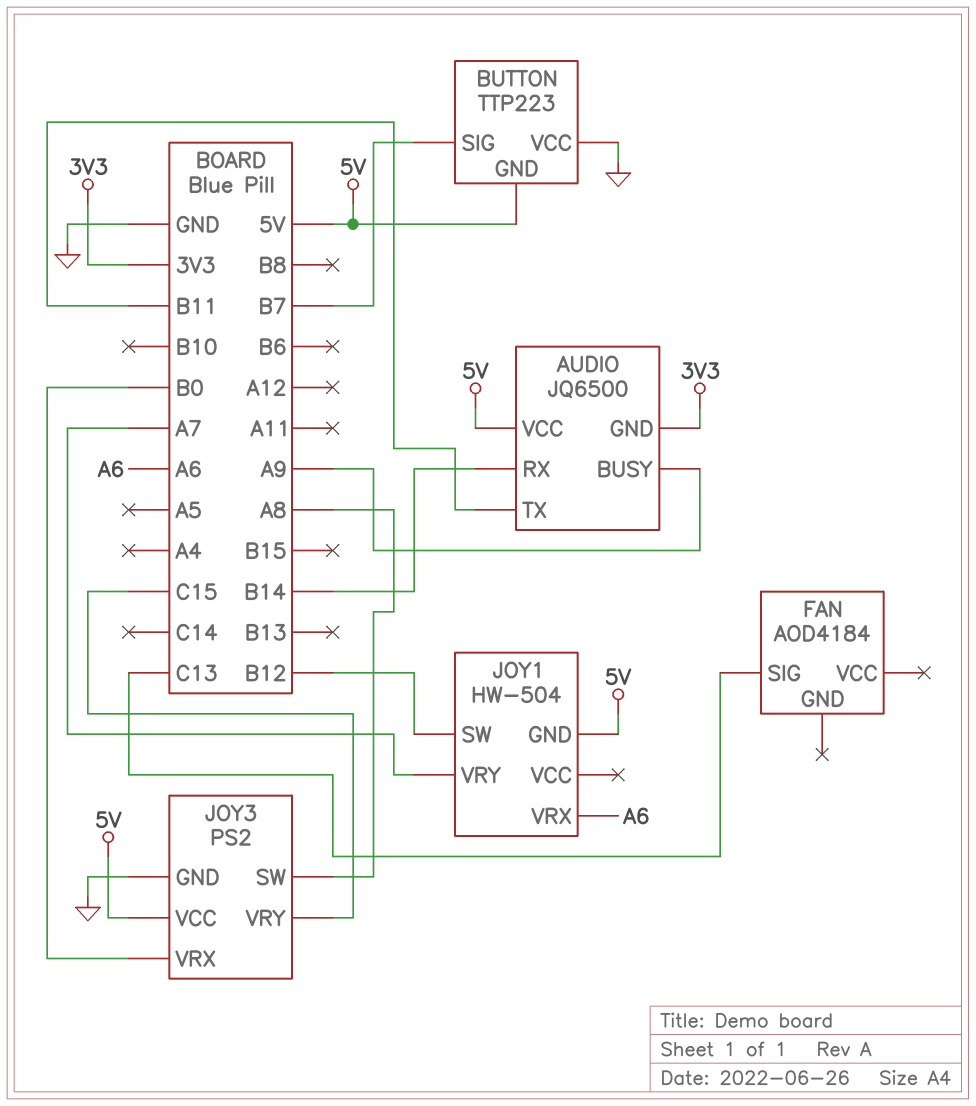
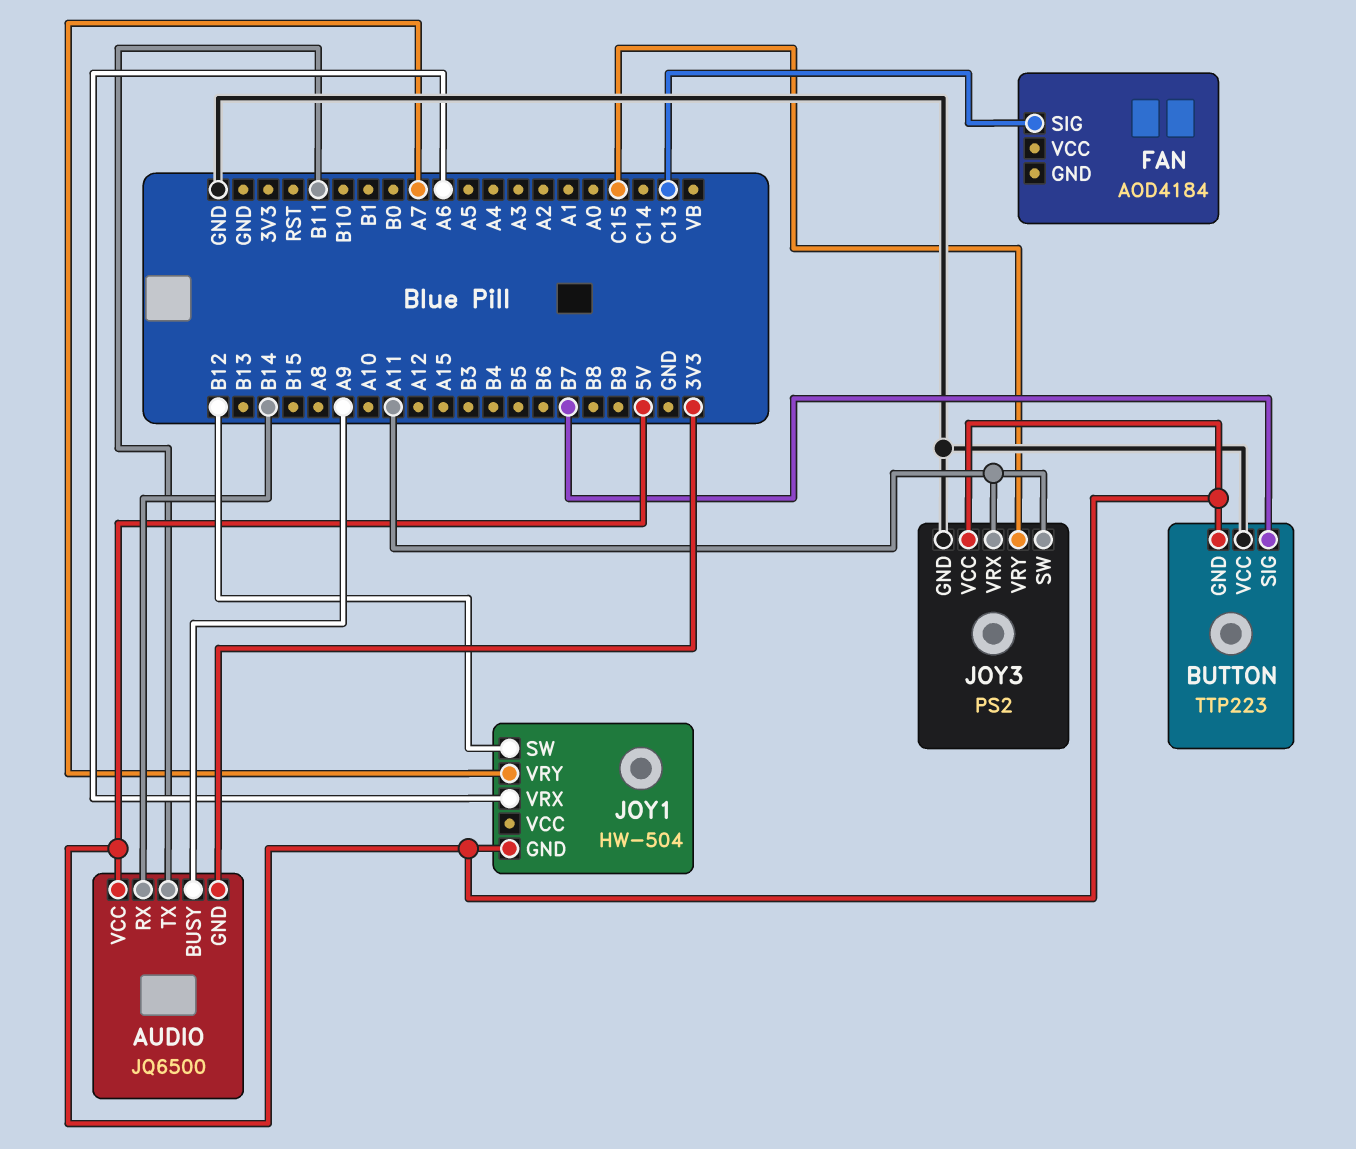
JOY3 pin SW: A8 -> A11
JOY3 pin VRX: B0 -> A11

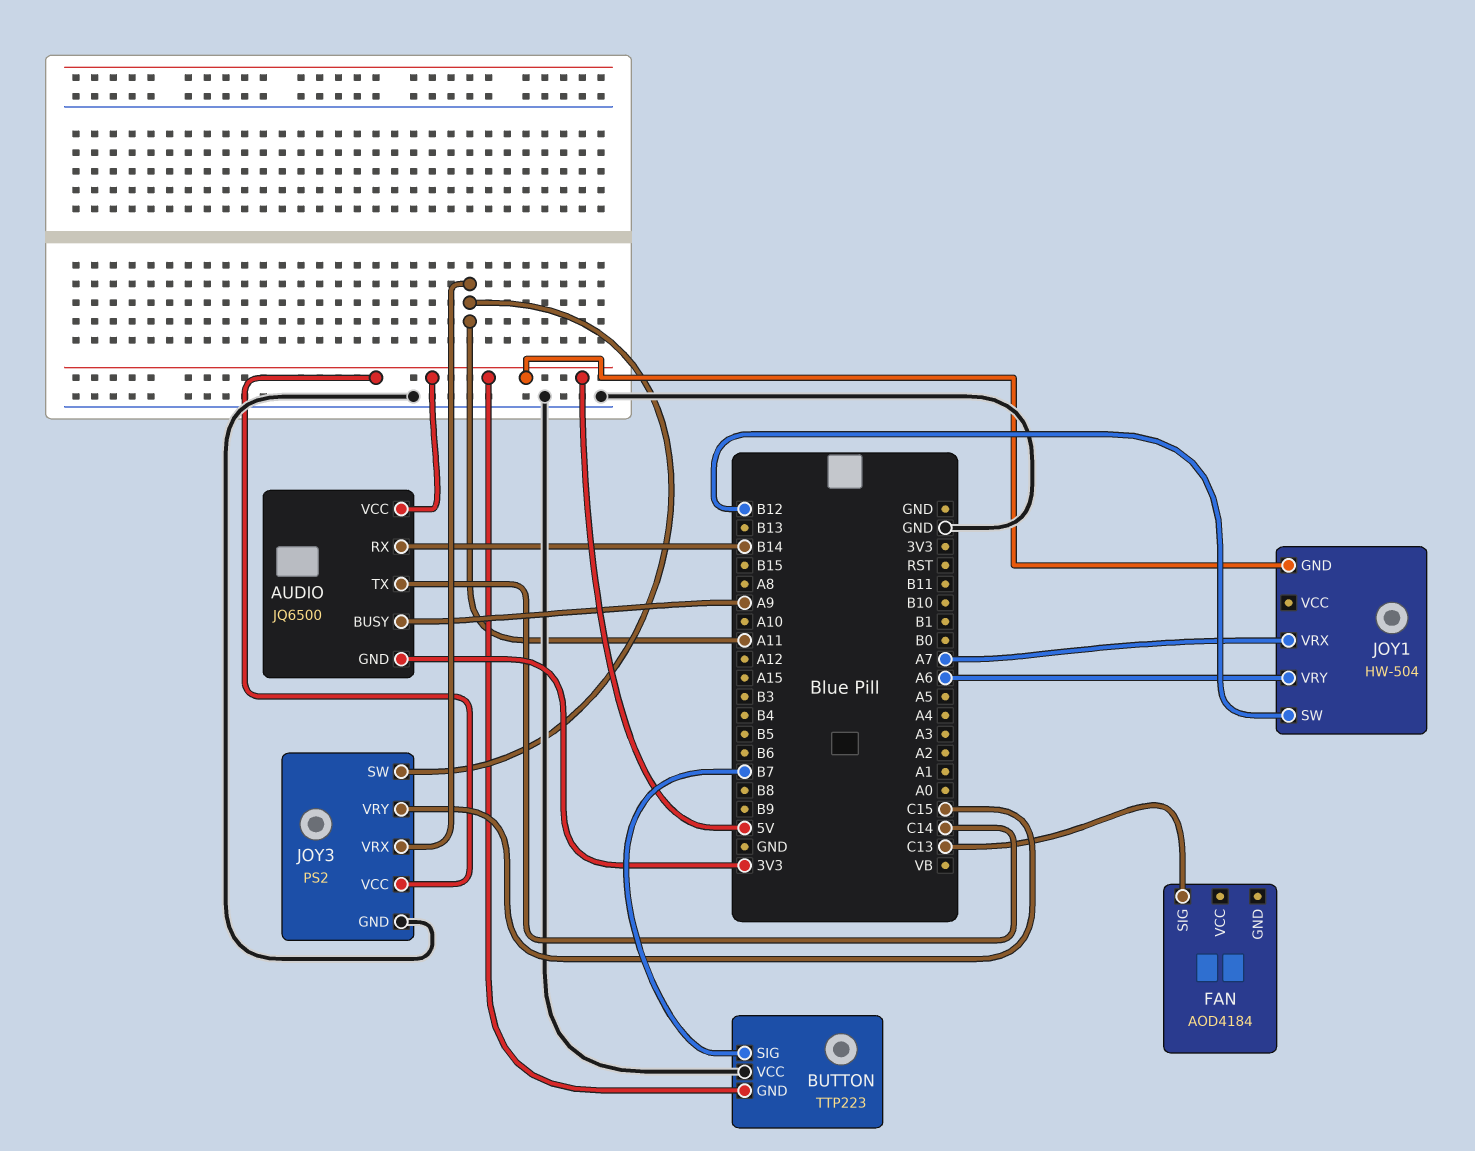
AUDIO pin TX: B11 -> C14
JOY1 pin VRX: A6 -> A7
JOY1 pin VRY: A7 -> A6

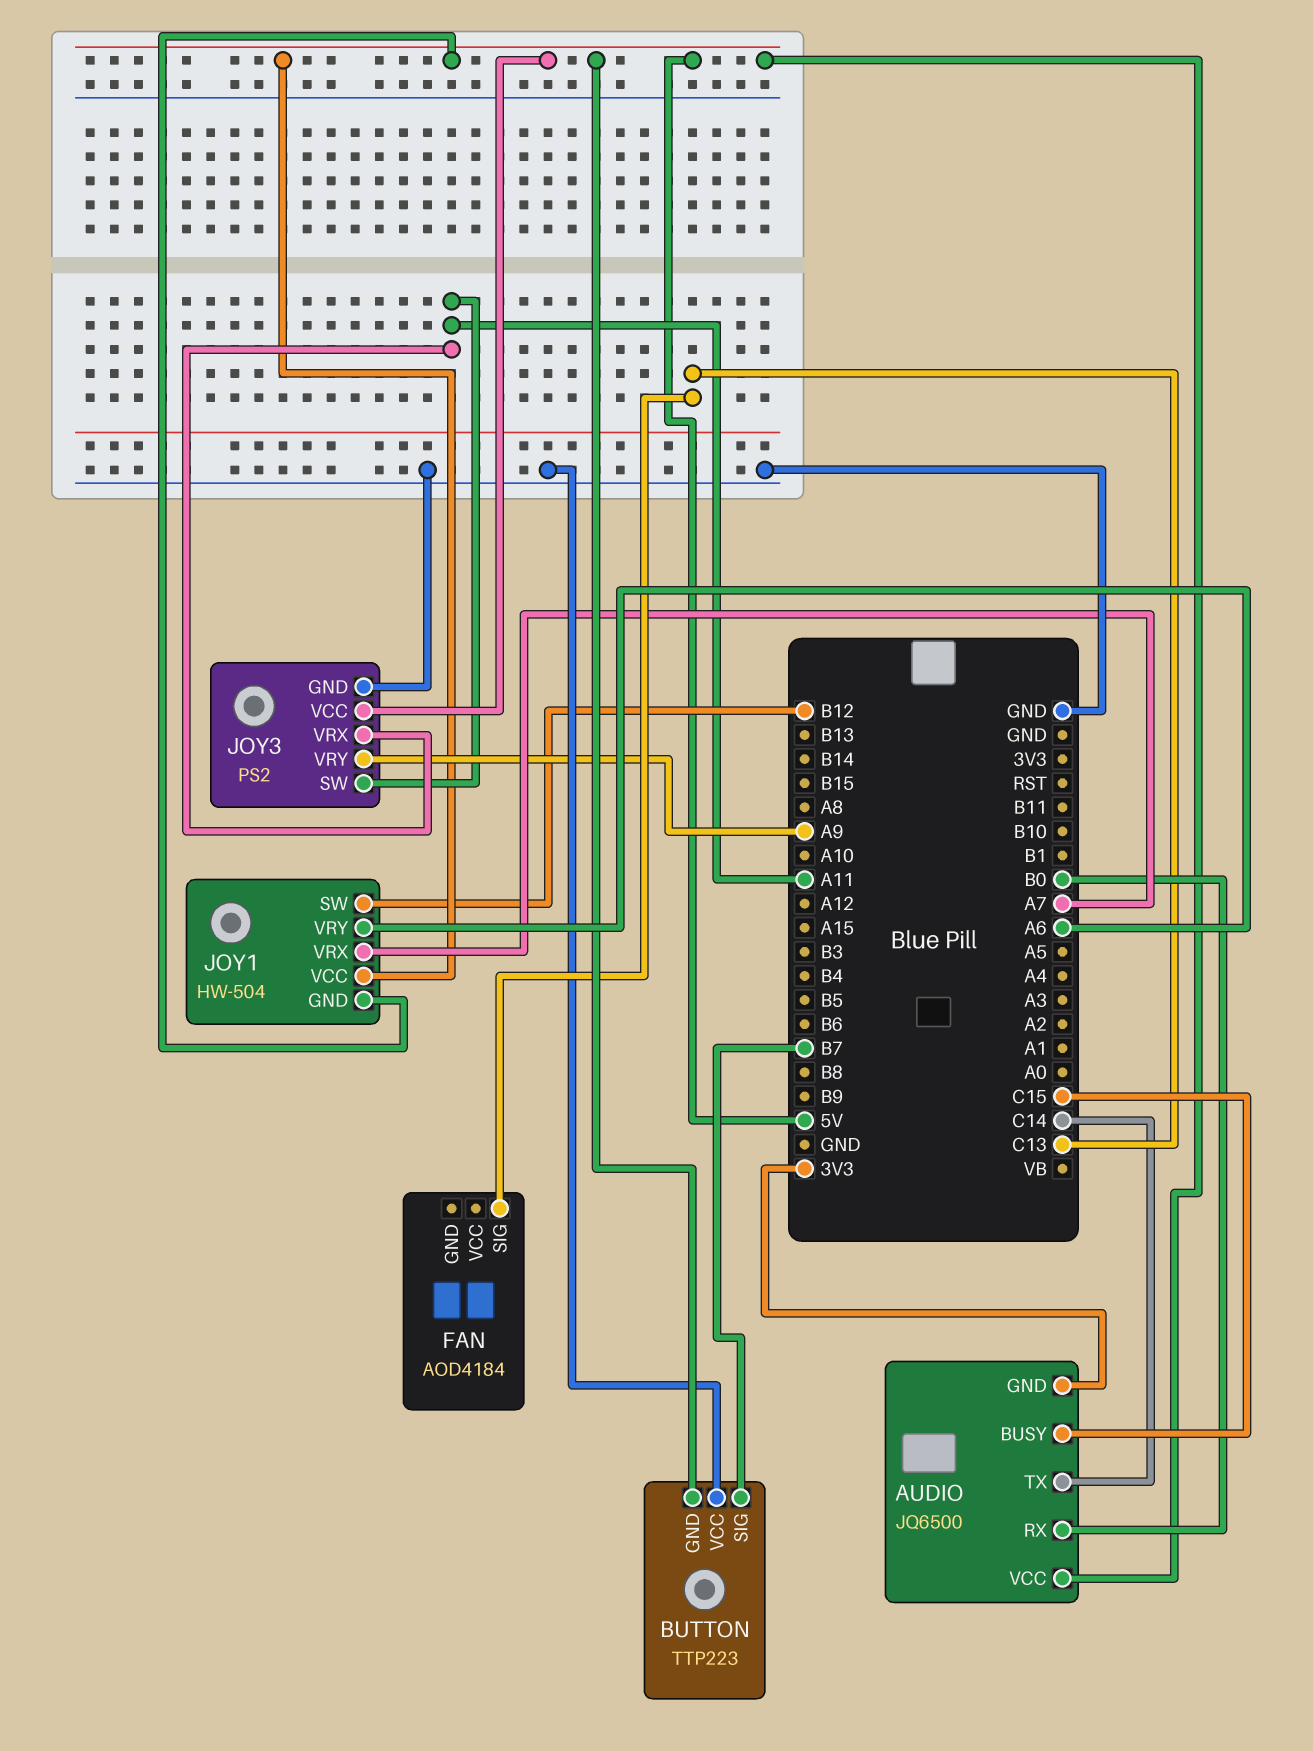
AUDIO pin BUSY: A9 -> C15
AUDIO pin RX: B14 -> B0
JOY1 pin VCC: none -> 5V
JOY3 pin VRY: C15 -> A9

